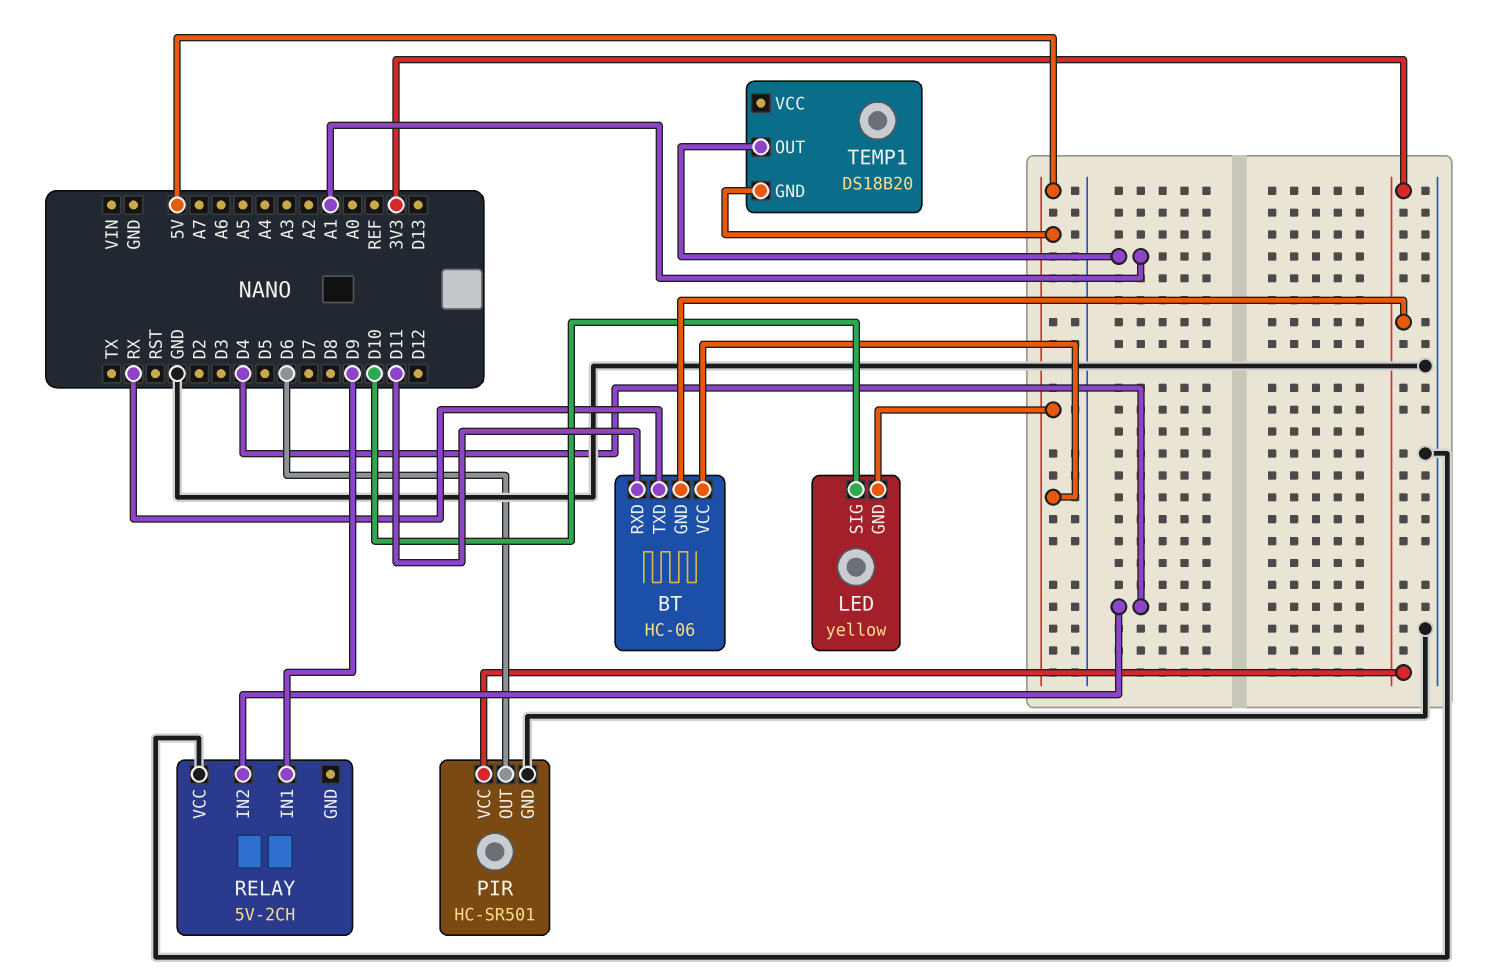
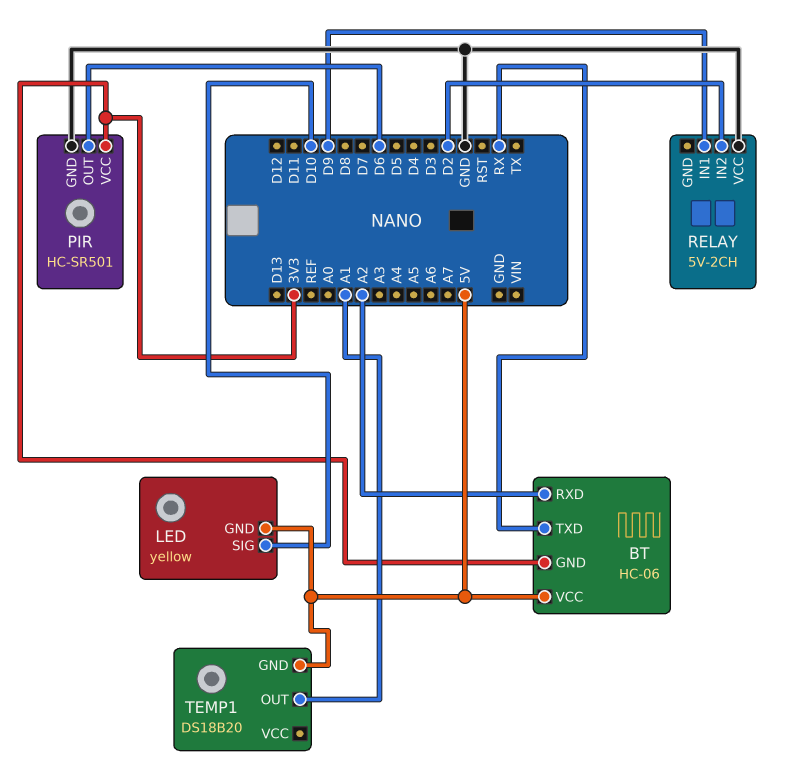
BT pin RXD: D11 -> A2
RELAY pin IN2: D4 -> D2

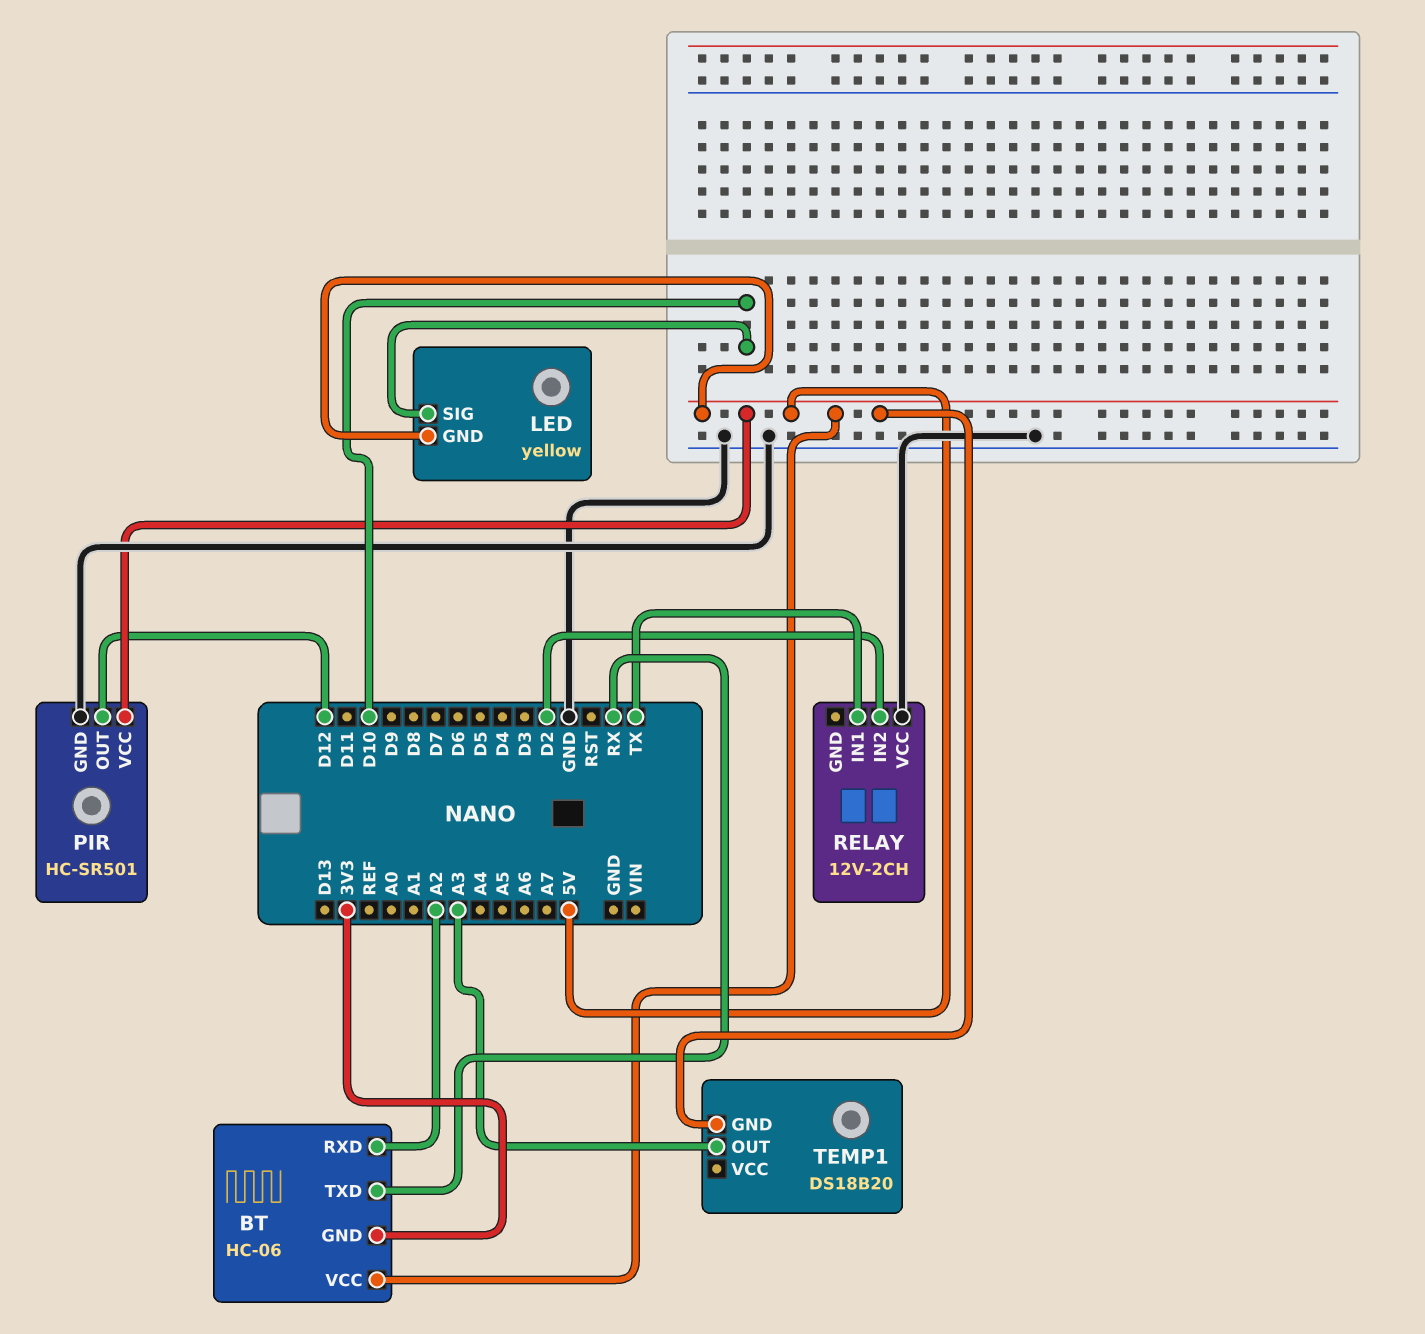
PIR pin OUT: D6 -> D12
PIR pin VCC: 3V3 -> 5V
RELAY: 5V-2CH -> 12V-2CH
RELAY pin IN1: D9 -> TX
TEMP1 pin OUT: A1 -> A3

